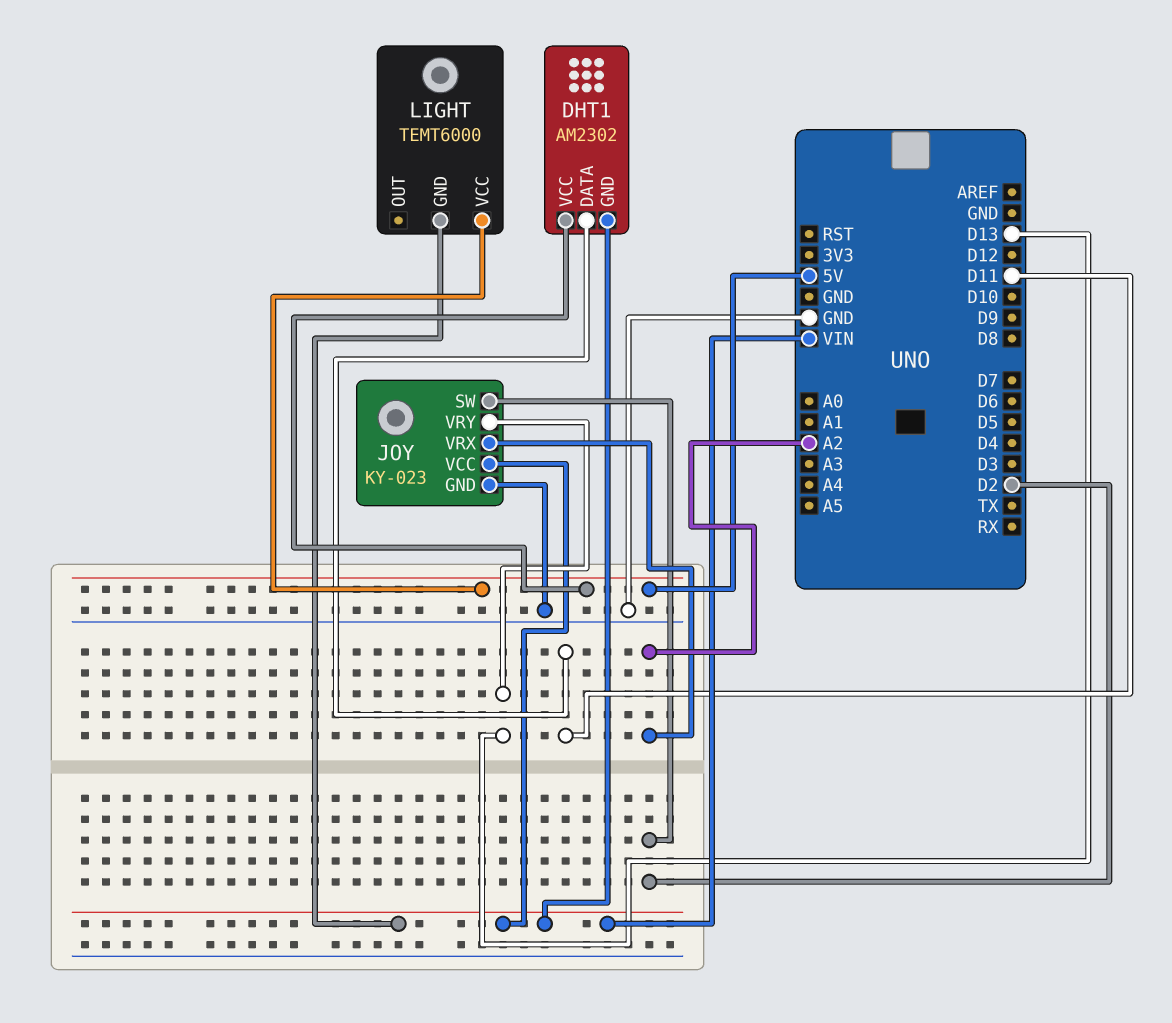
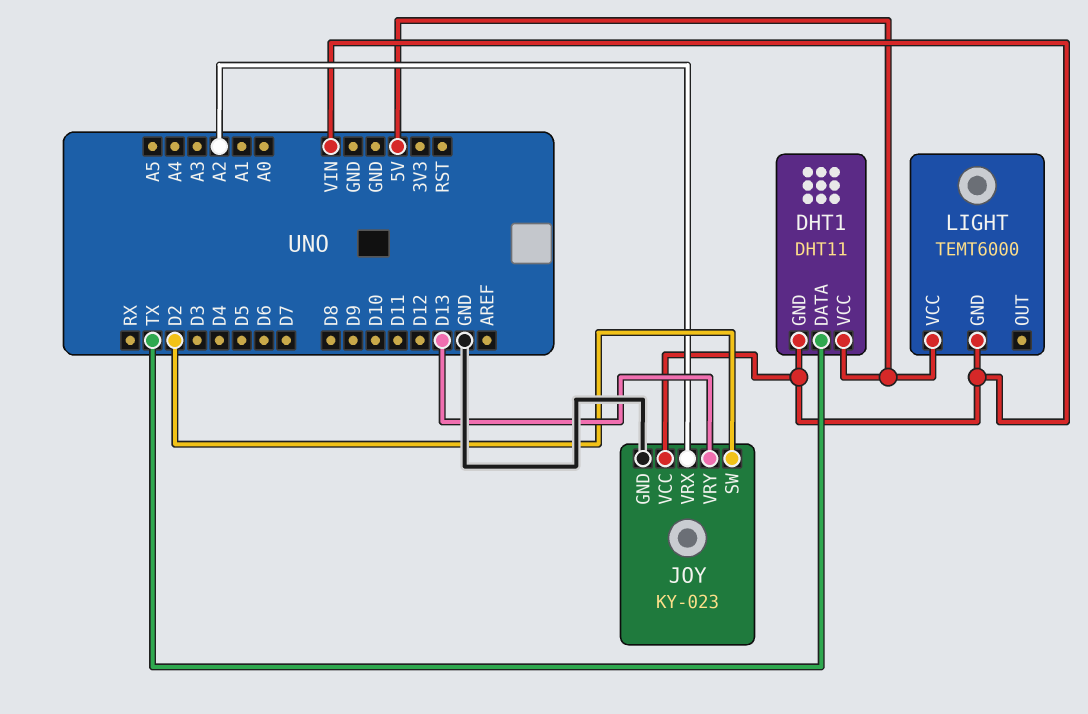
DHT1: AM2302 -> DHT11
DHT1 pin DATA: D11 -> TX

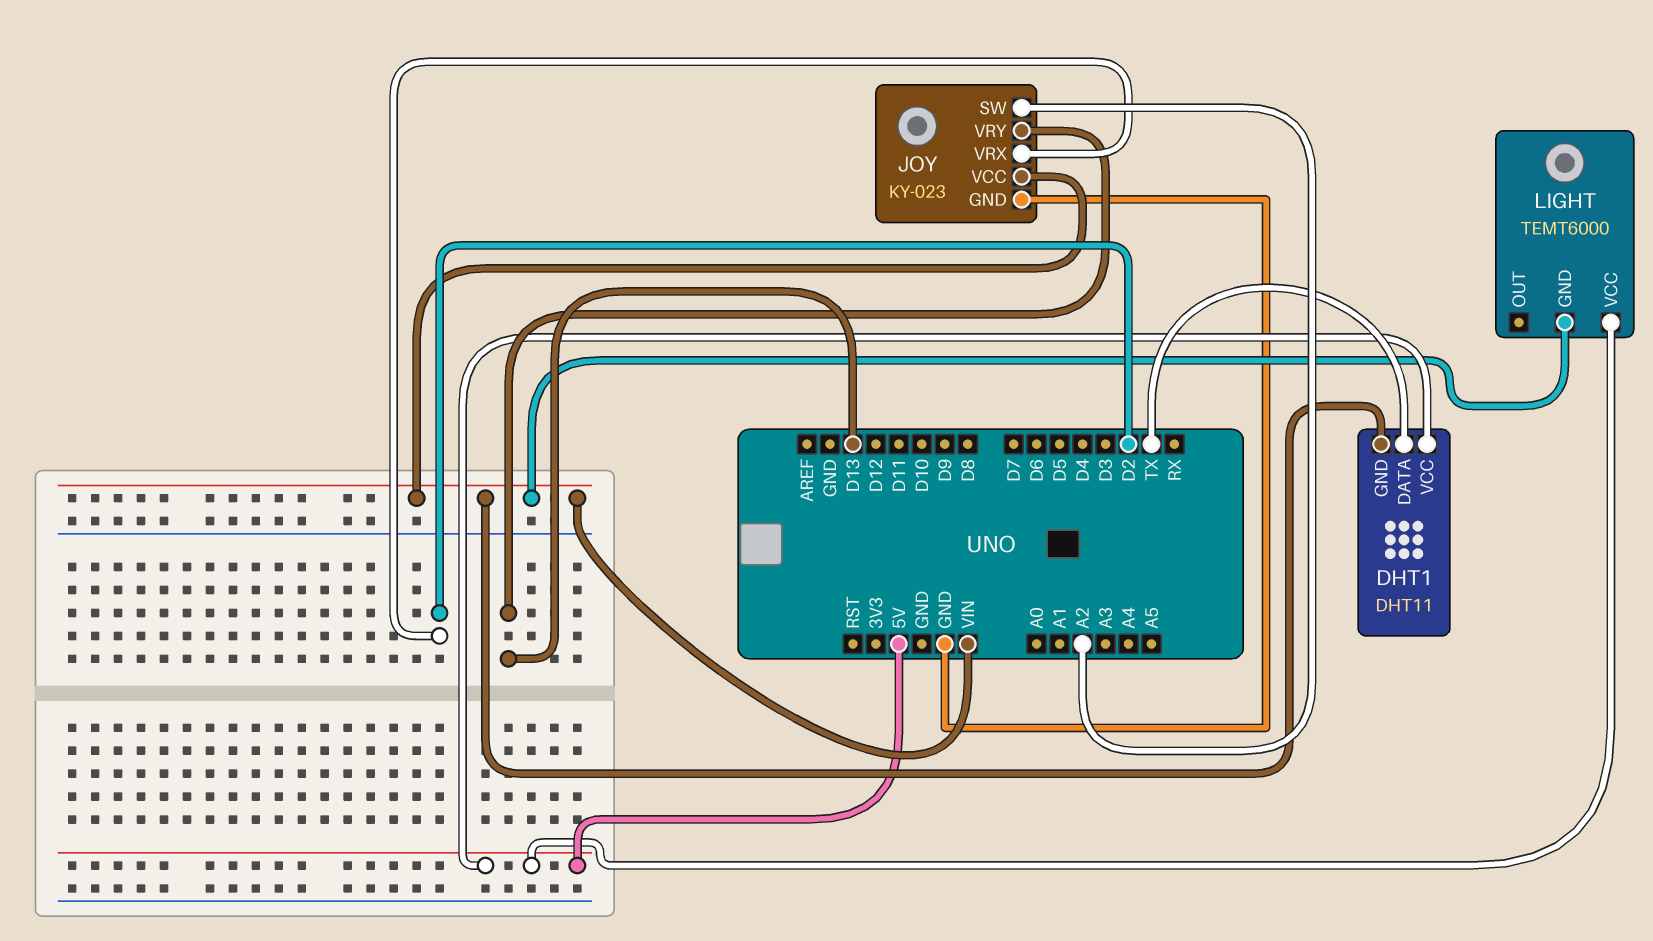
JOY pin SW: D2 -> A2
JOY pin VRX: A2 -> D2

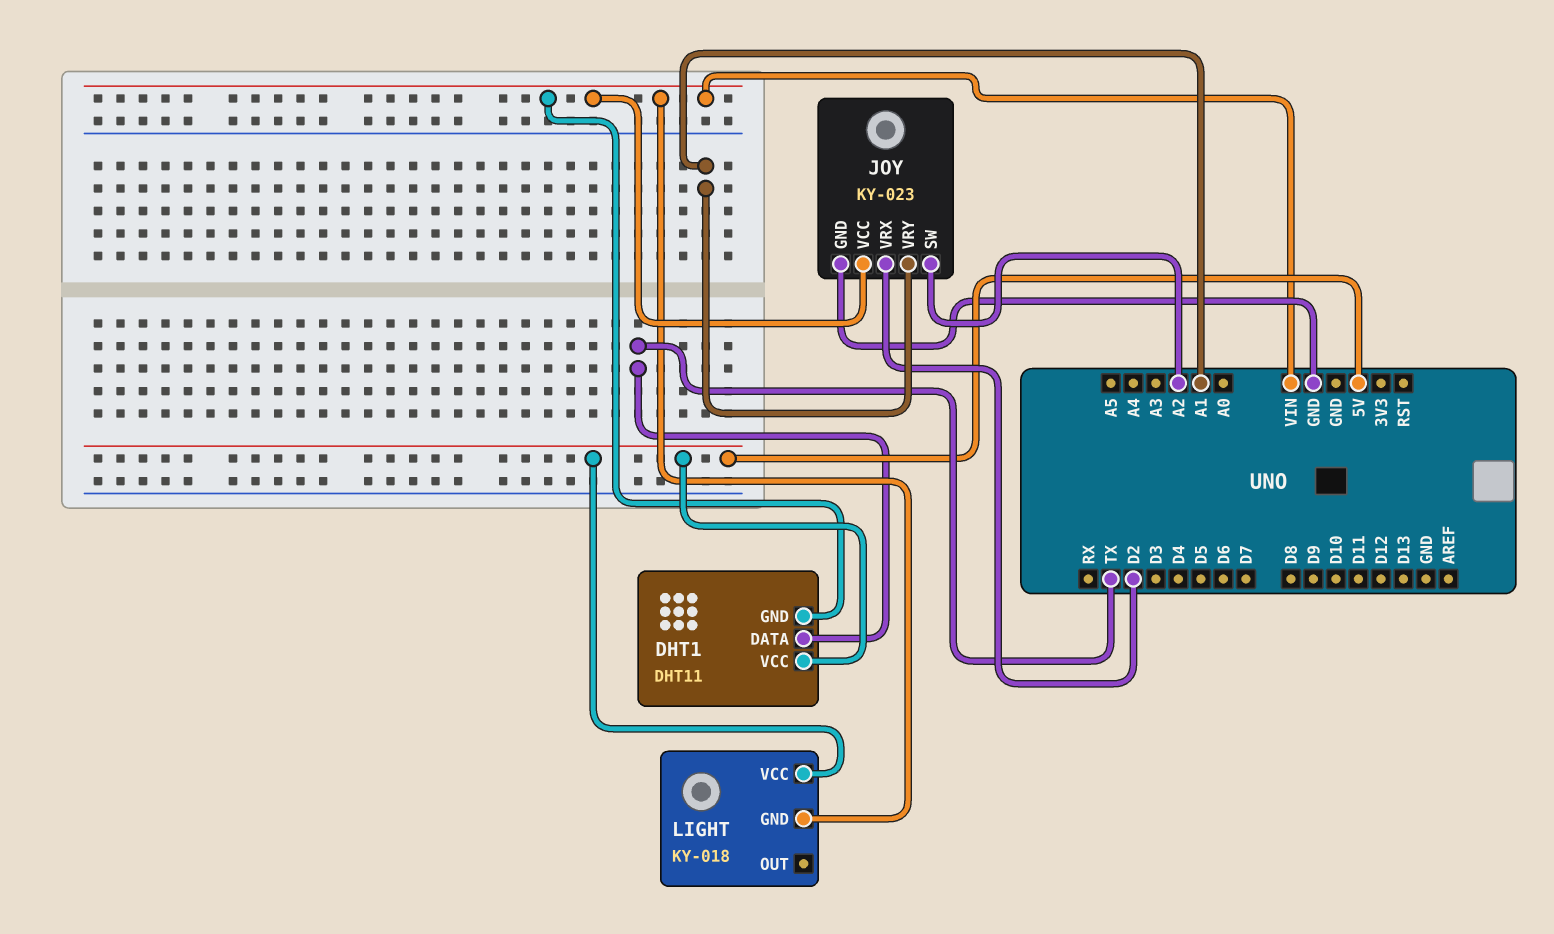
JOY pin VRY: D13 -> A1
LIGHT: TEMT6000 -> KY-018

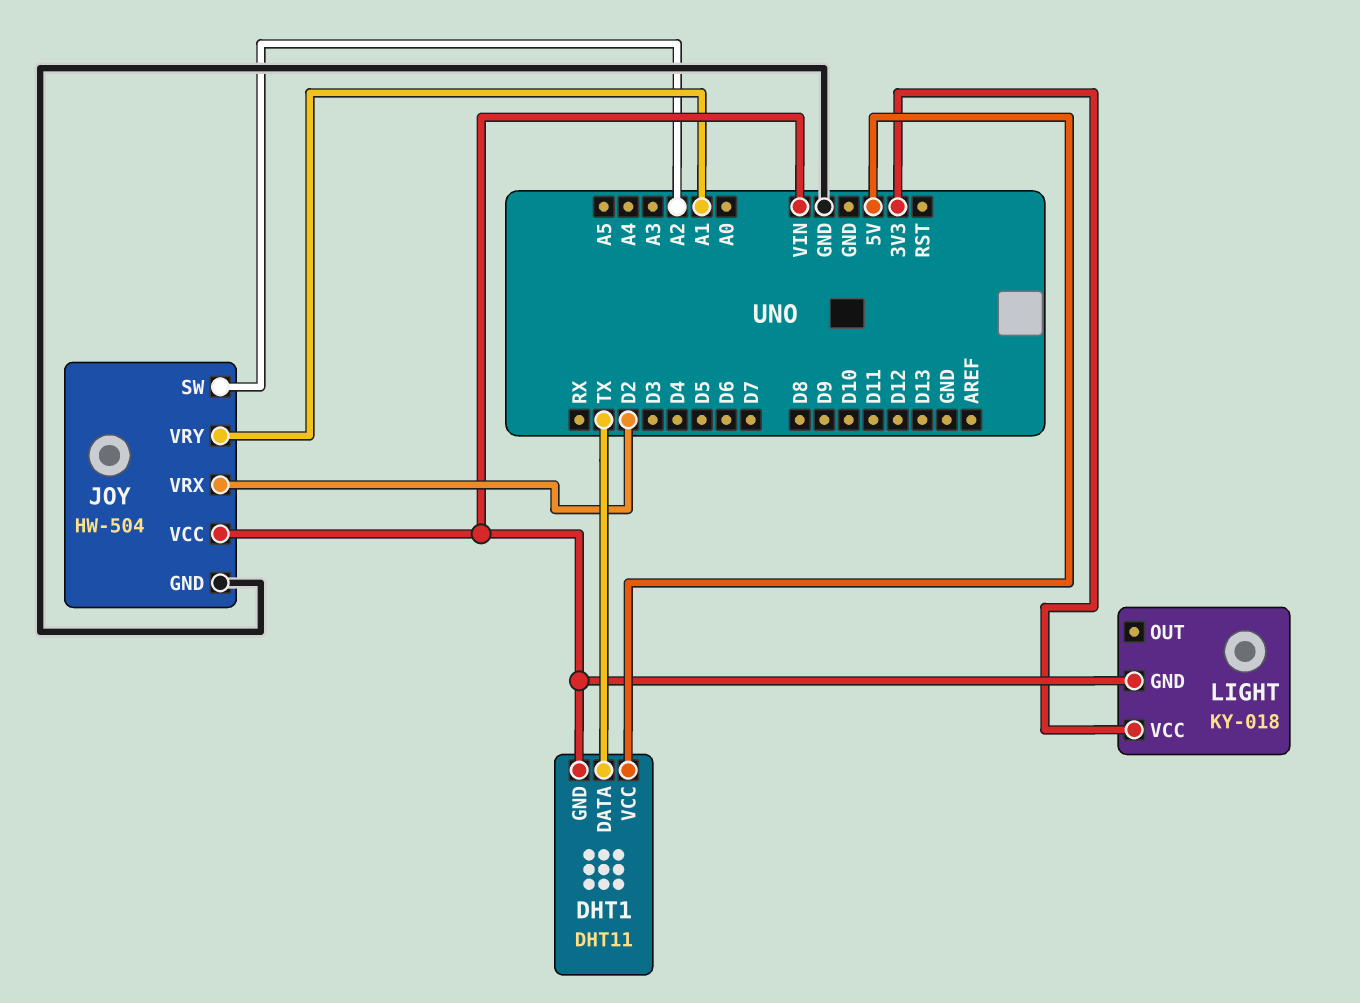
JOY: KY-023 -> HW-504
LIGHT pin VCC: 5V -> 3V3

